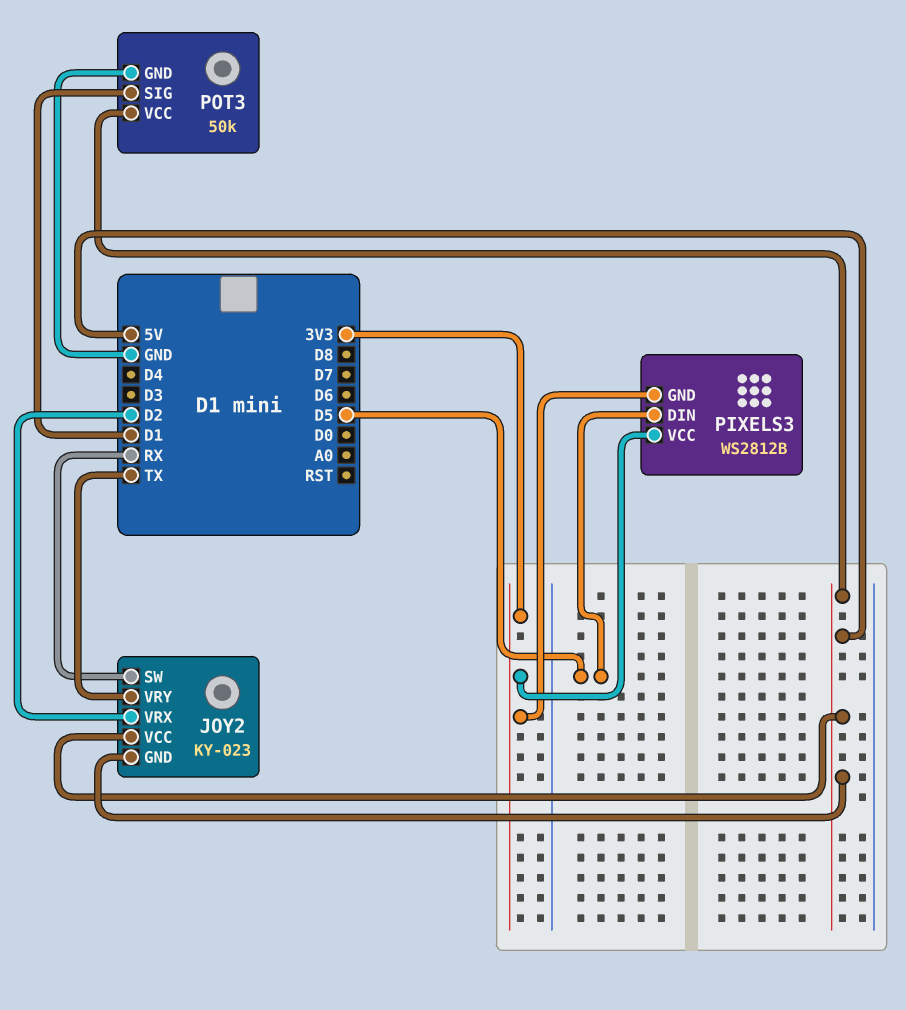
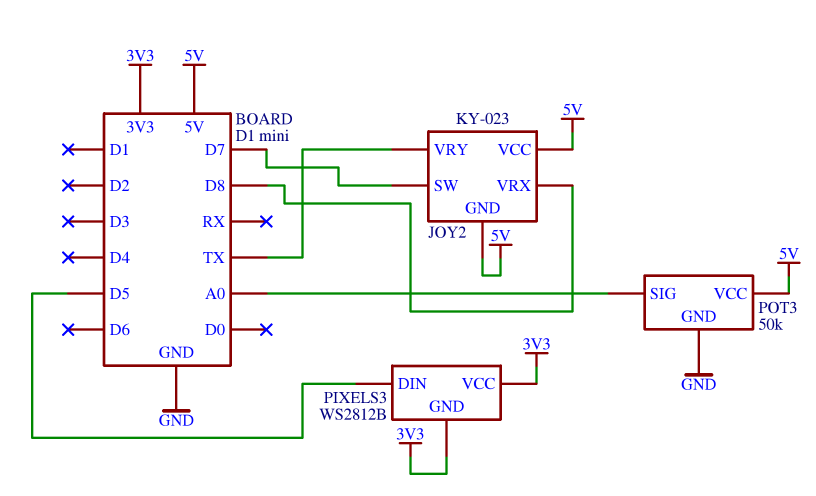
JOY2 pin SW: RX -> D7
JOY2 pin VRX: D2 -> D8
POT3 pin SIG: D1 -> A0

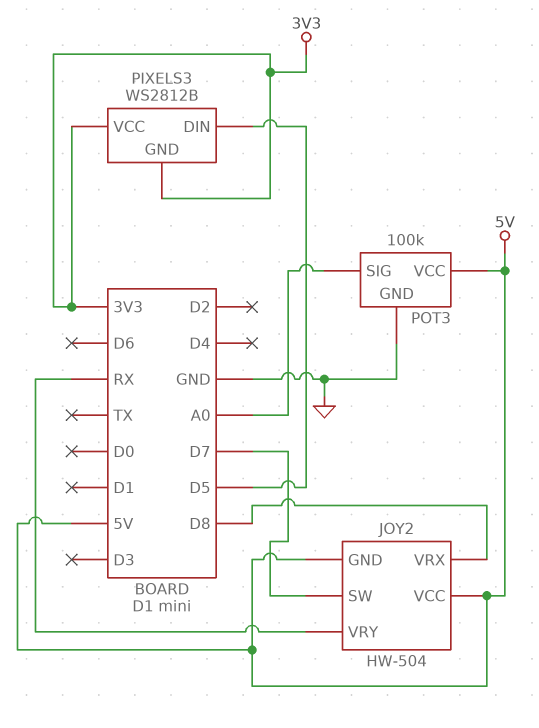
JOY2: KY-023 -> HW-504
JOY2 pin VRY: TX -> RX
POT3: 50k -> 100k

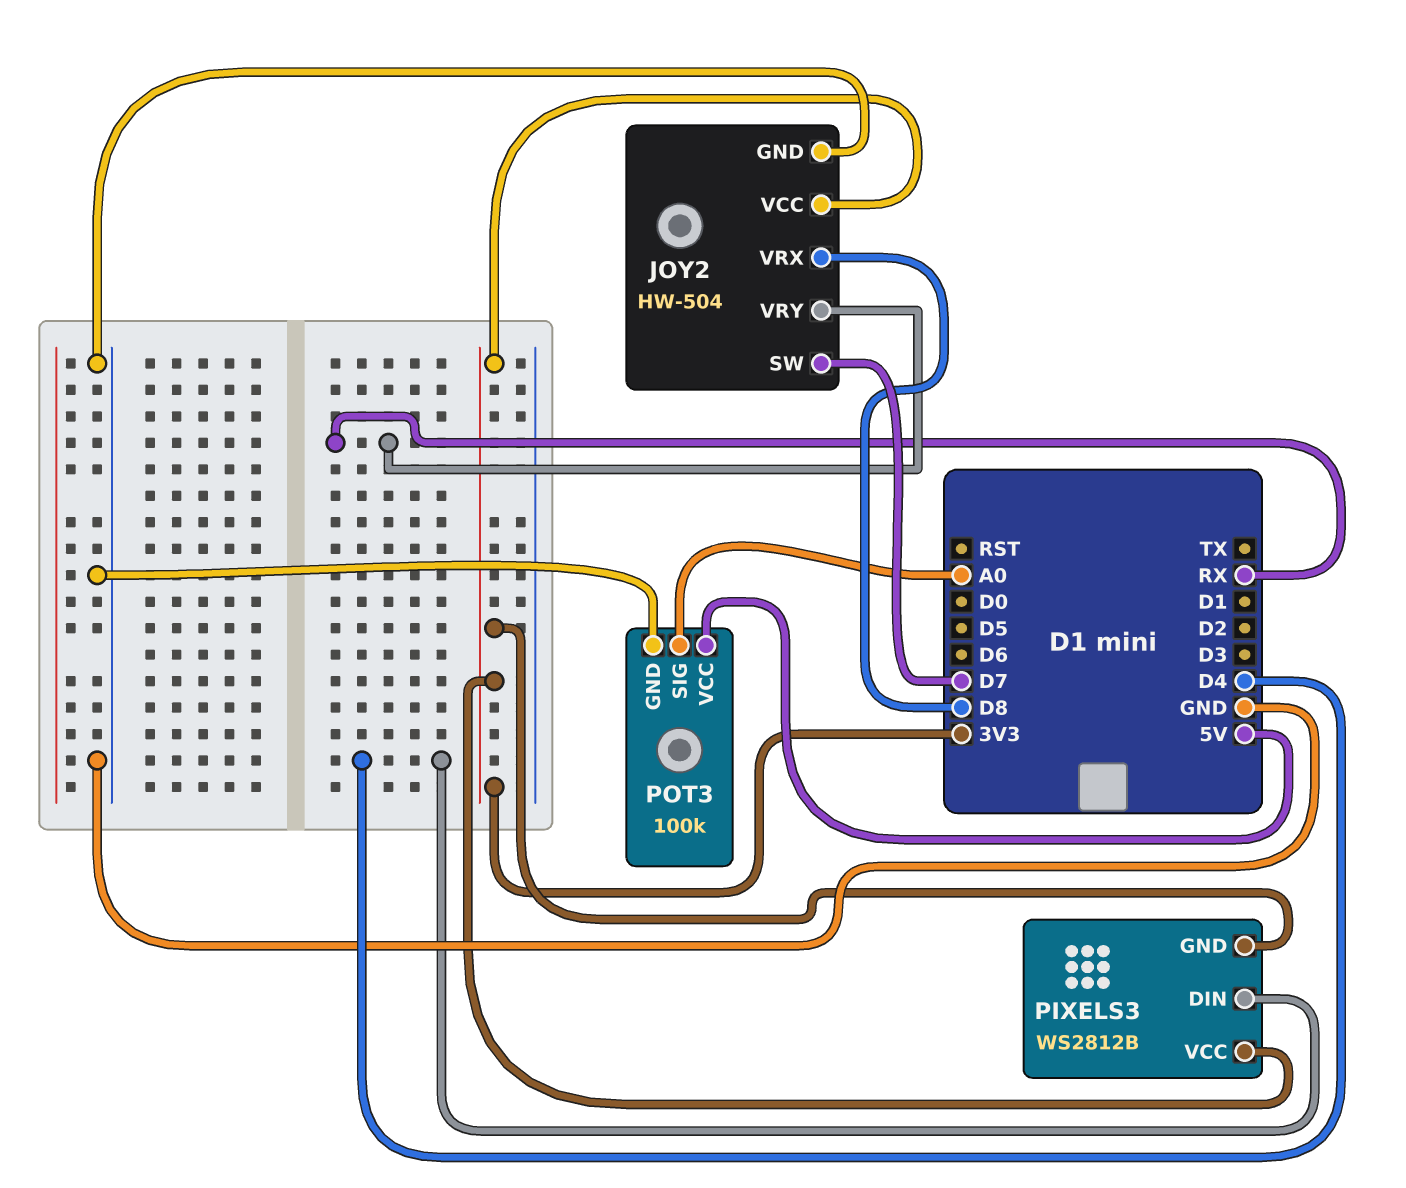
JOY2 pin GND: 5V -> GND
JOY2 pin VCC: 5V -> 3V3
PIXELS3 pin DIN: D5 -> D4

